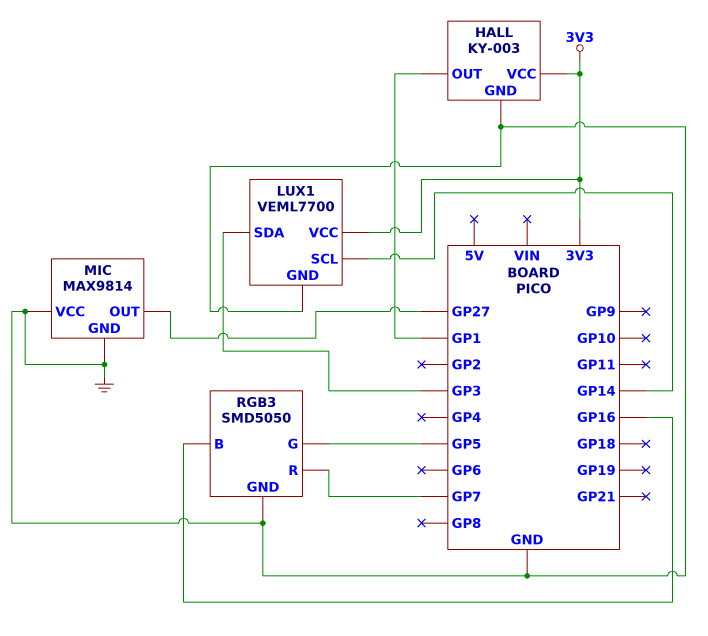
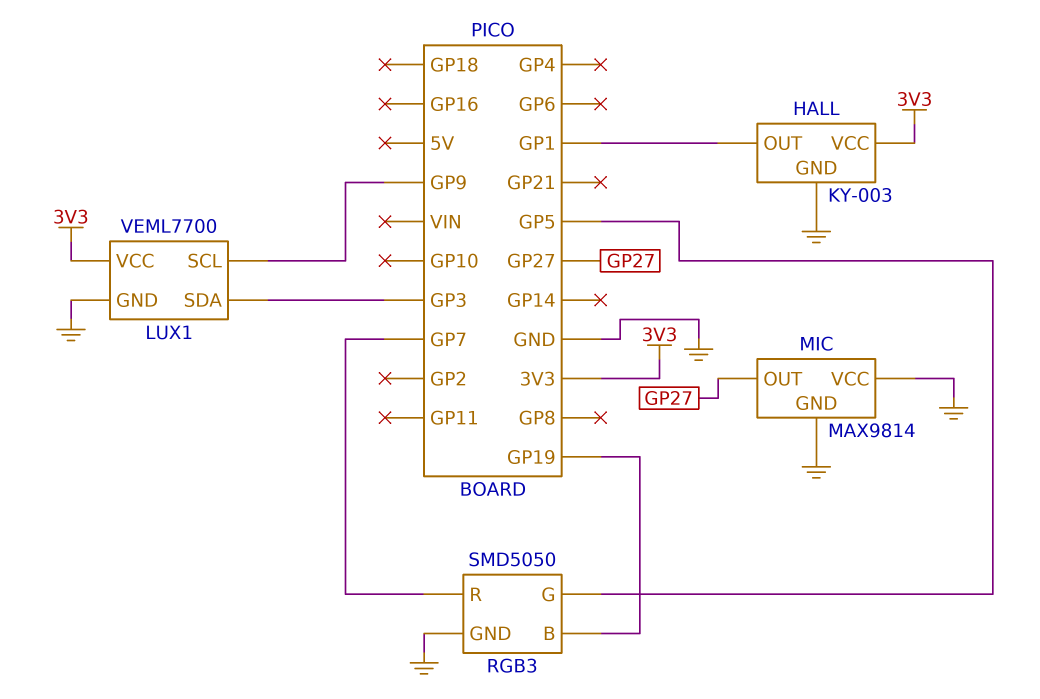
LUX1 pin SCL: GP14 -> GP9
RGB3 pin B: GP16 -> GP19

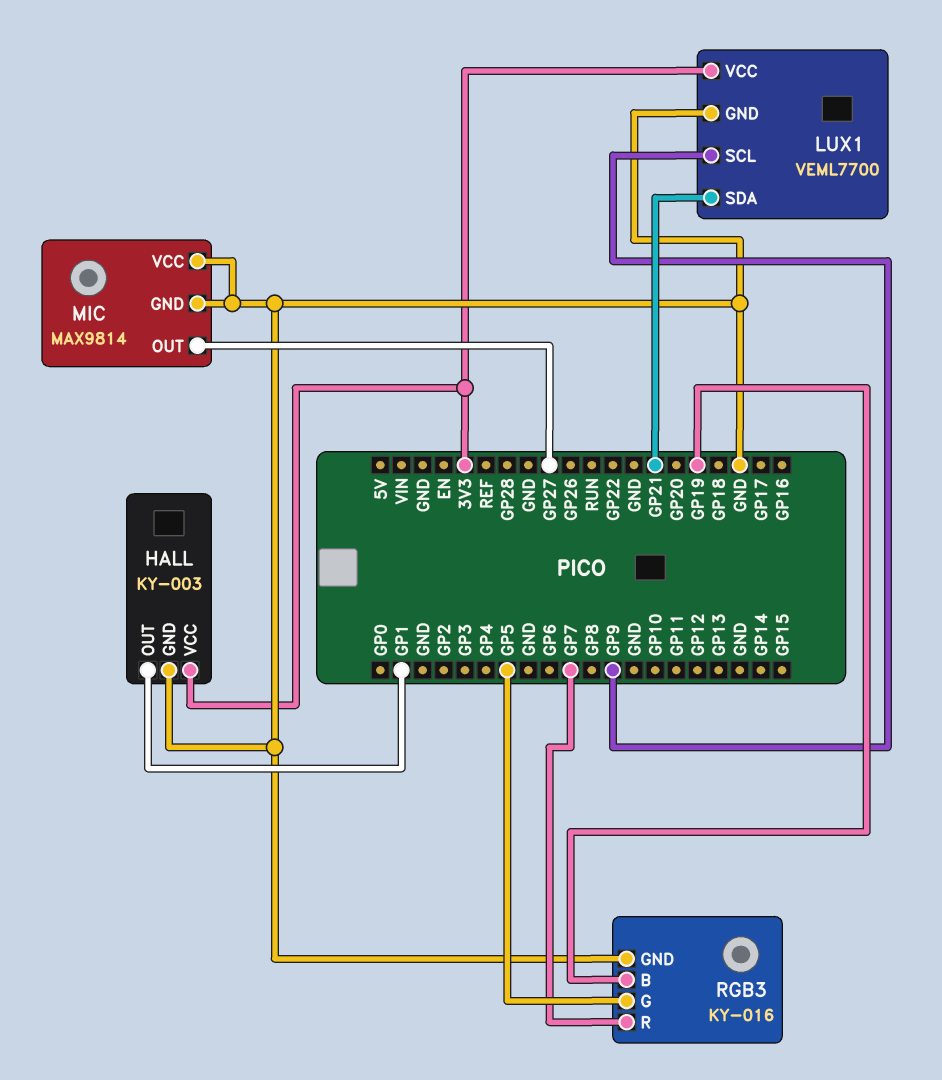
LUX1 pin SDA: GP3 -> GP21
RGB3: SMD5050 -> KY-016

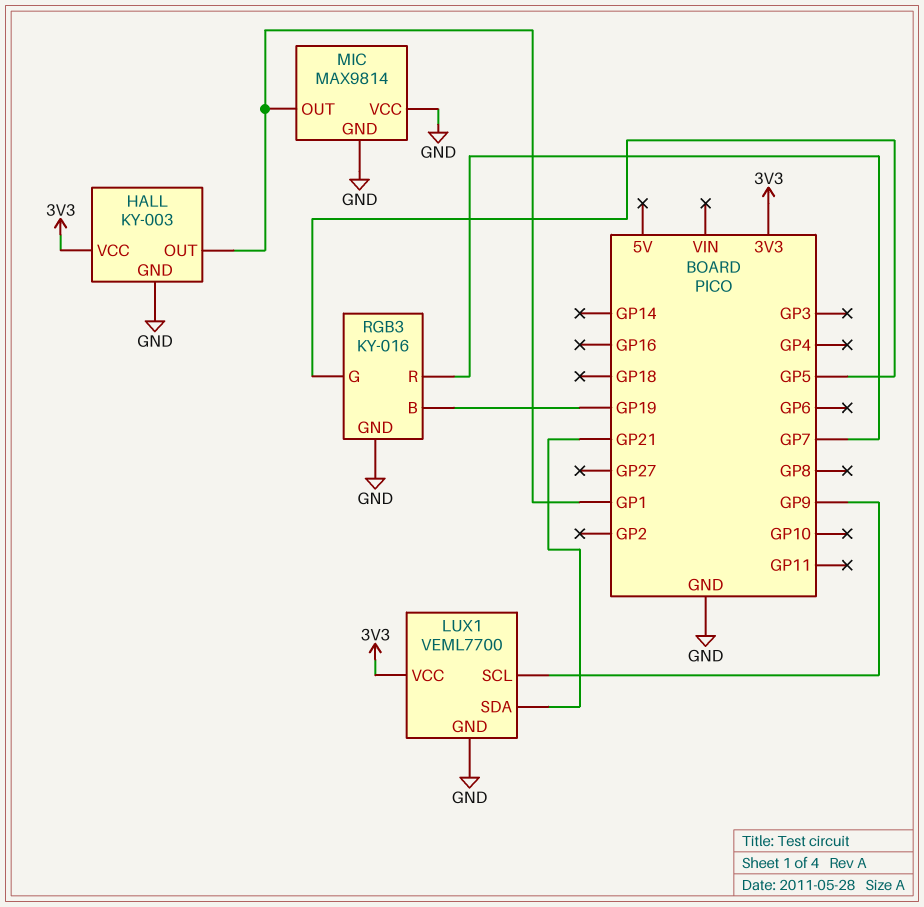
MIC pin OUT: GP27 -> GP1

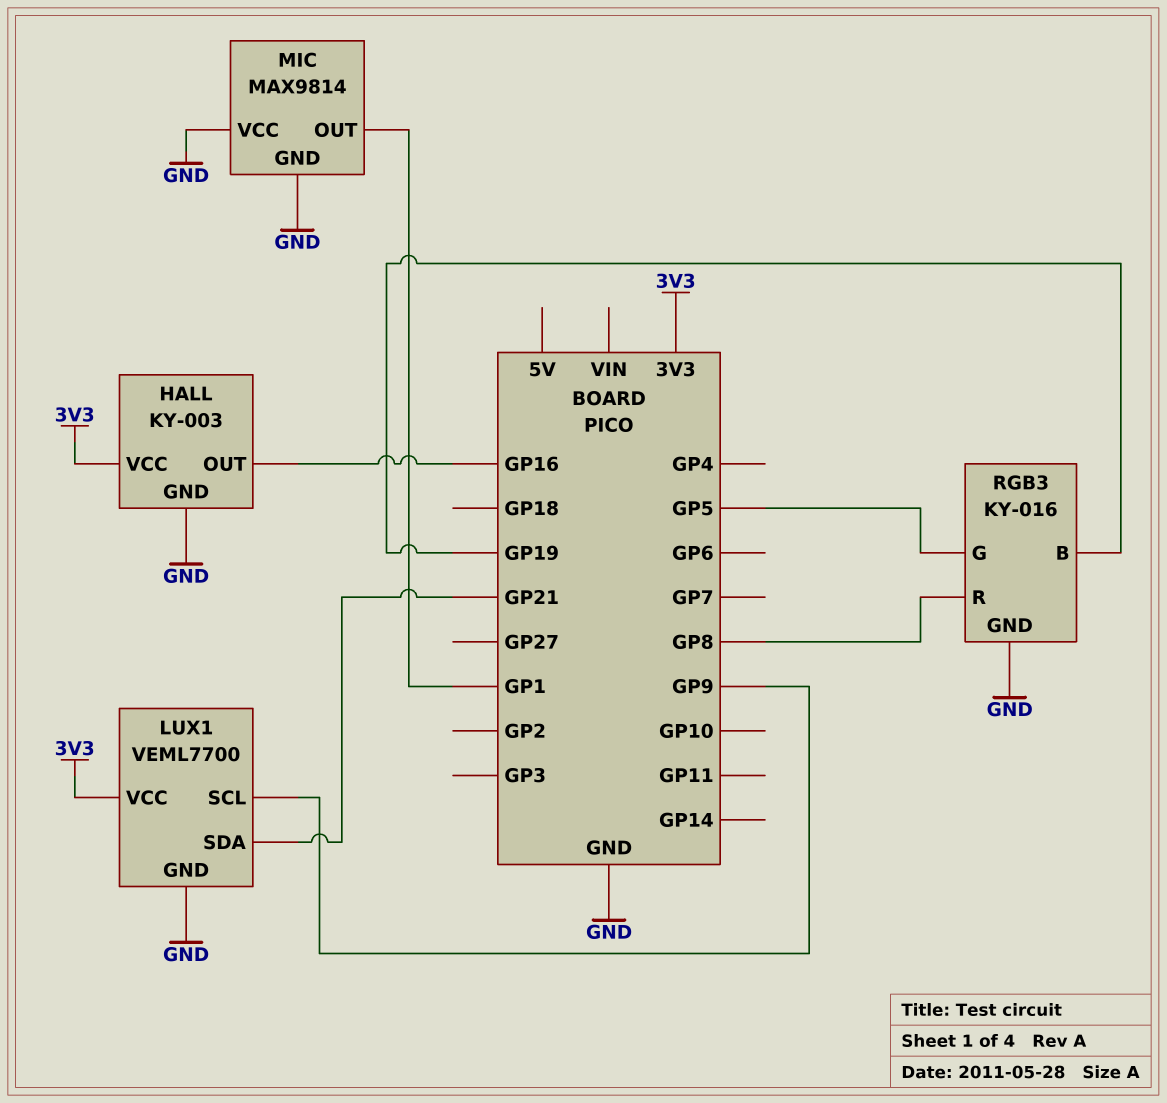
HALL pin OUT: GP1 -> GP16
RGB3 pin R: GP7 -> GP8

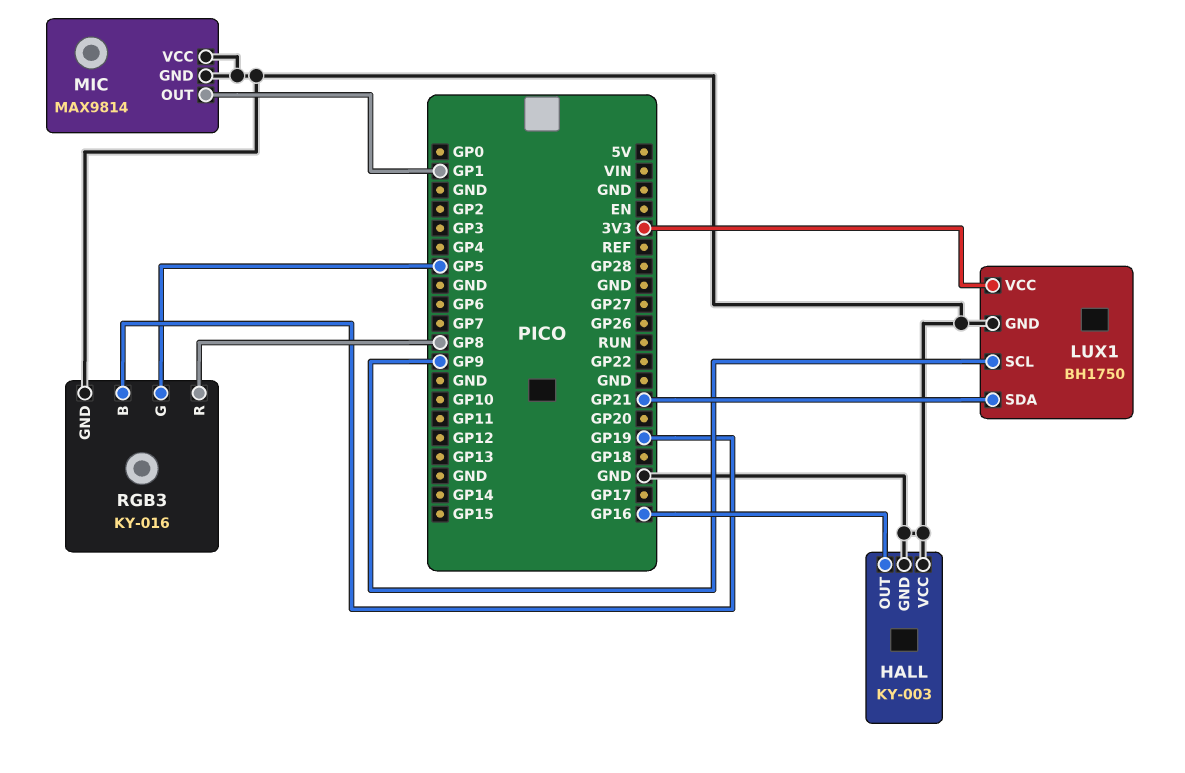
HALL pin VCC: 3V3 -> GND
LUX1: VEML7700 -> BH1750

